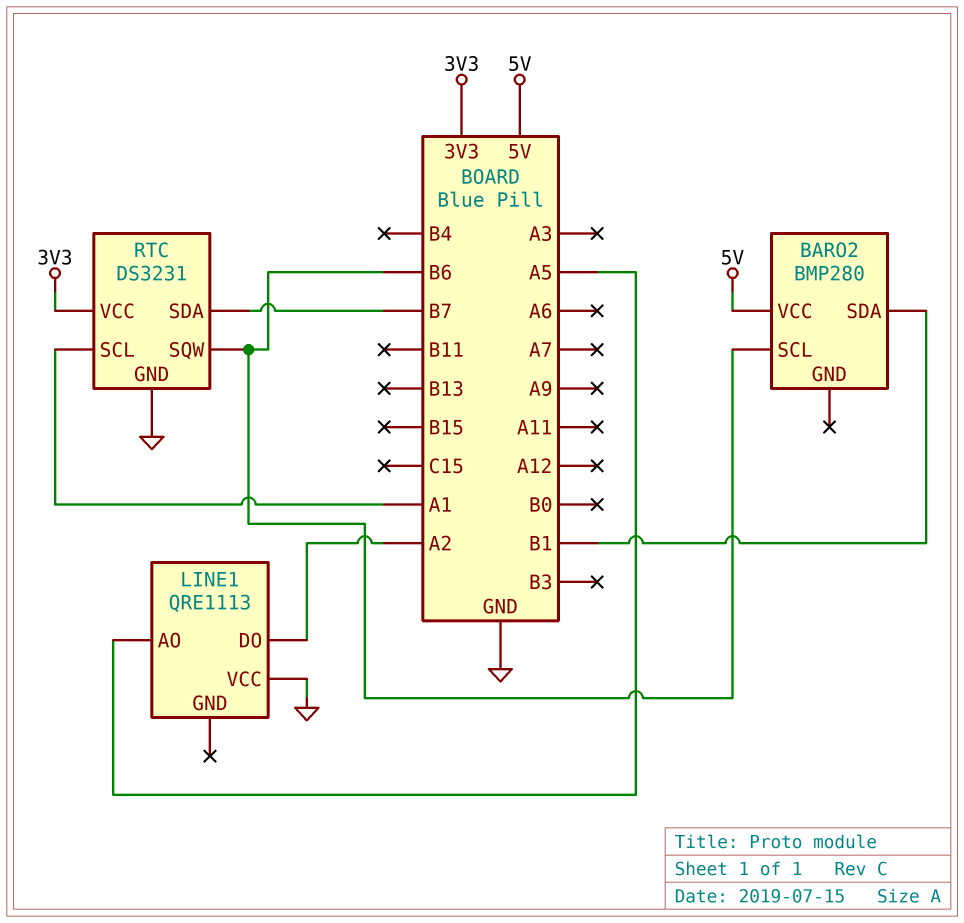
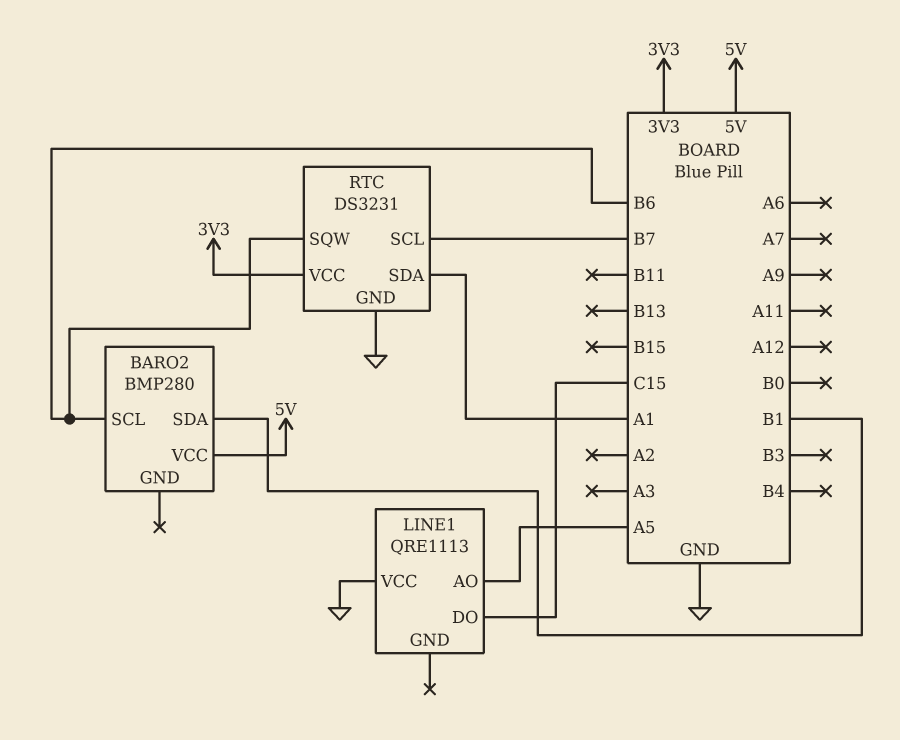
LINE1 pin DO: A2 -> C15
RTC pin SCL: A1 -> B7
RTC pin SDA: B7 -> A1

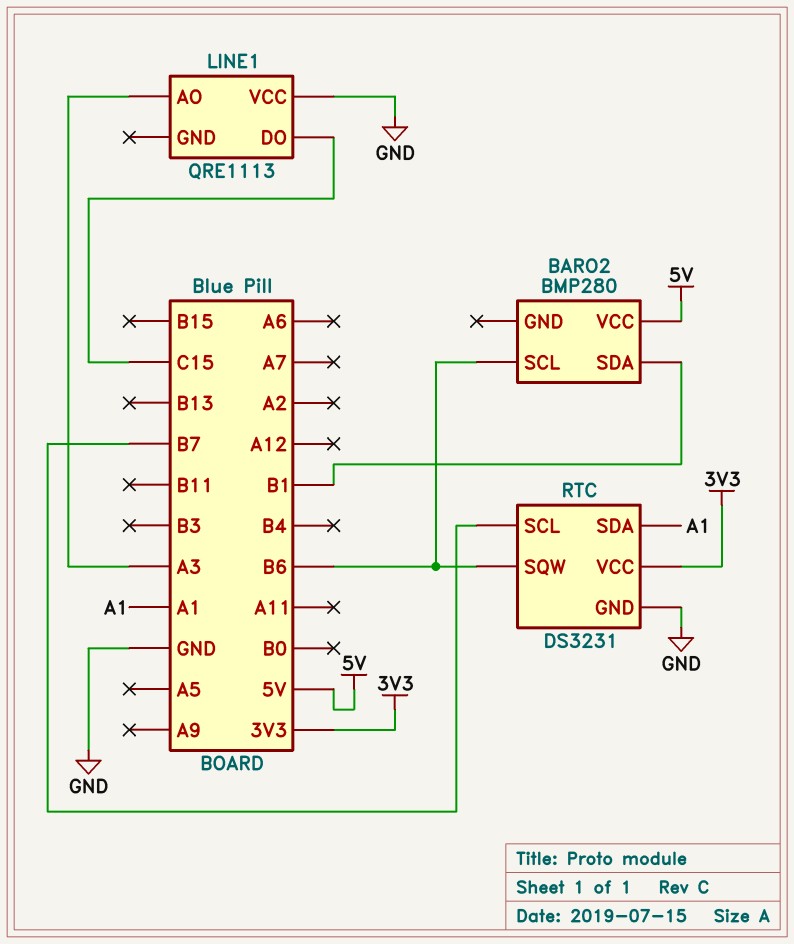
LINE1 pin AO: A5 -> A3

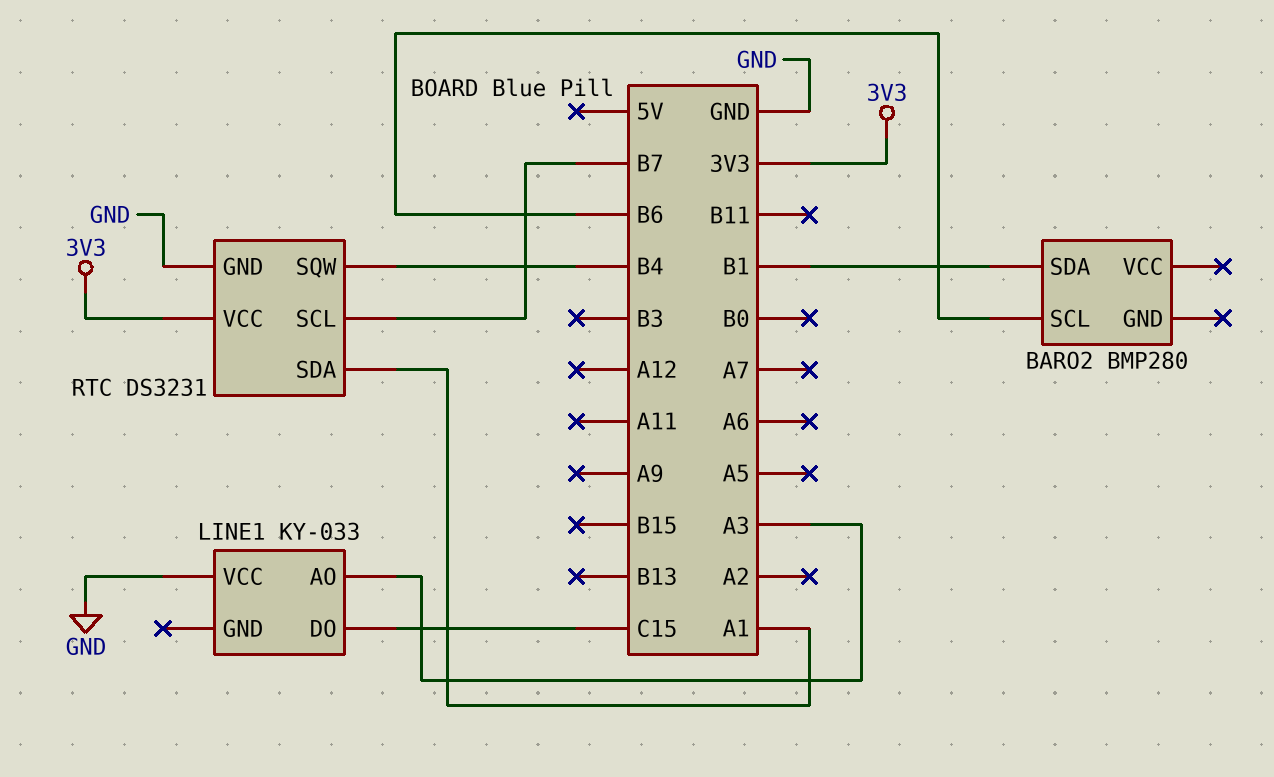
BARO2 pin VCC: 5V -> none
LINE1: QRE1113 -> KY-033
RTC pin SQW: B6 -> B4

